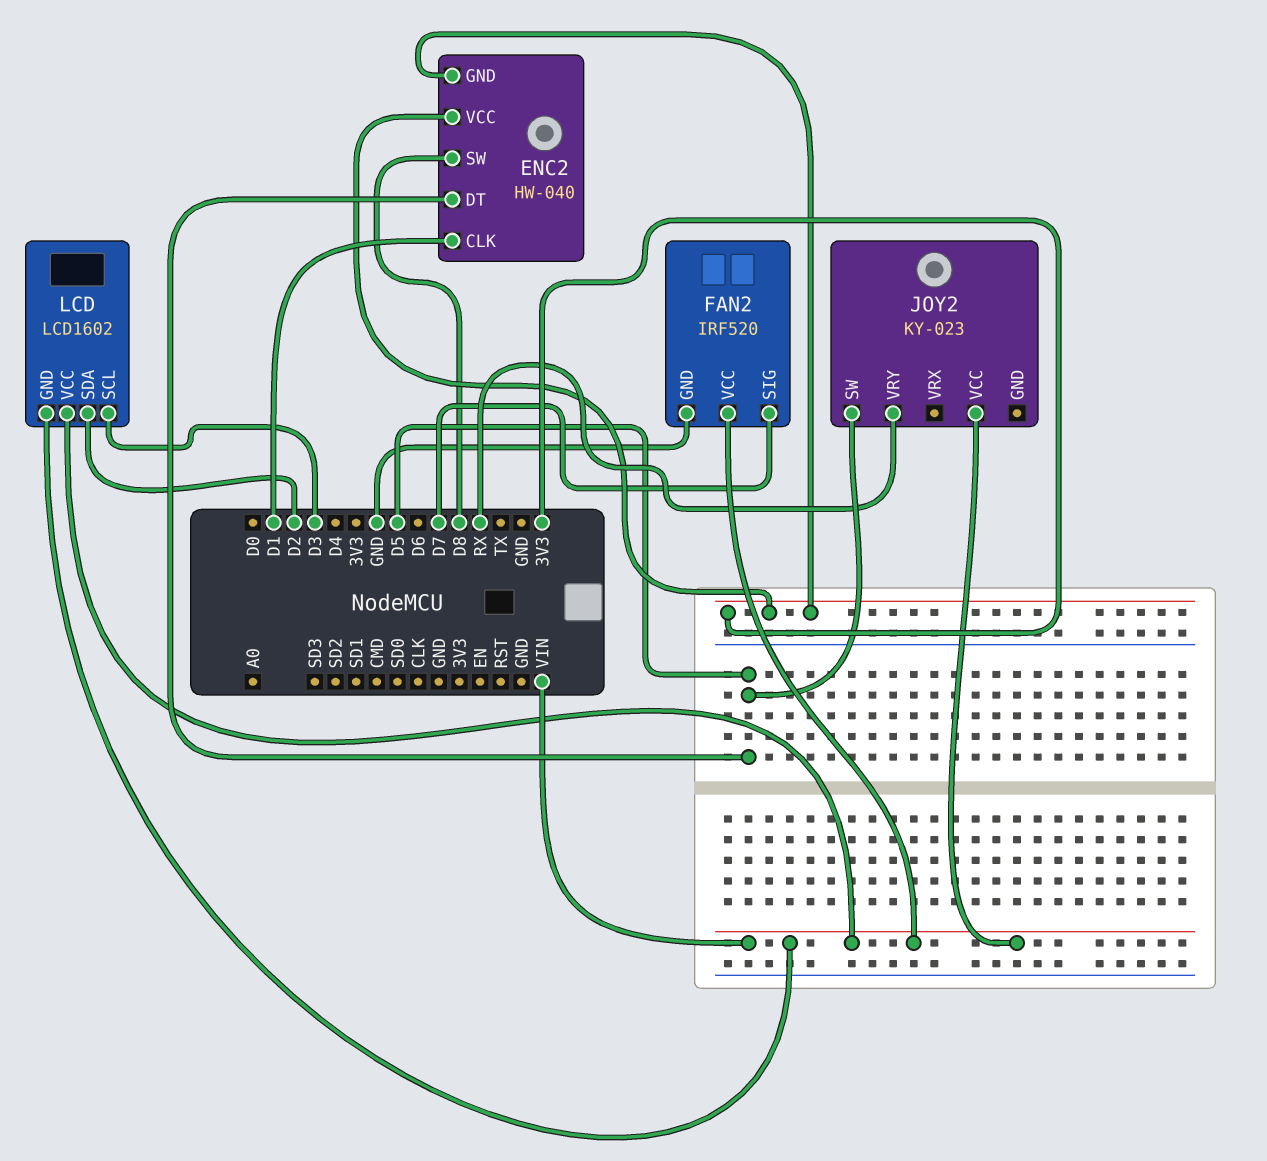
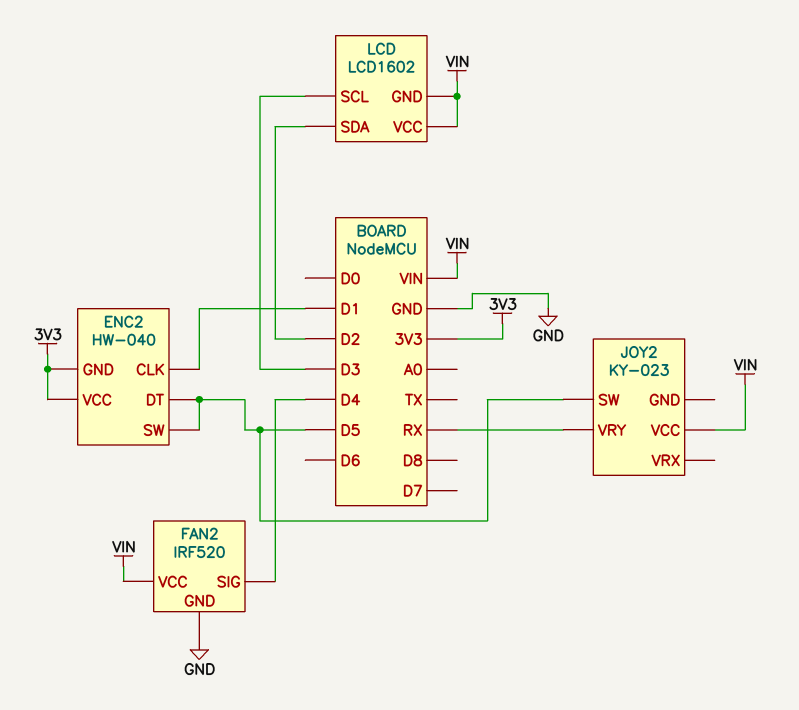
ENC2 pin SW: D8 -> D5
FAN2 pin SIG: D7 -> D4

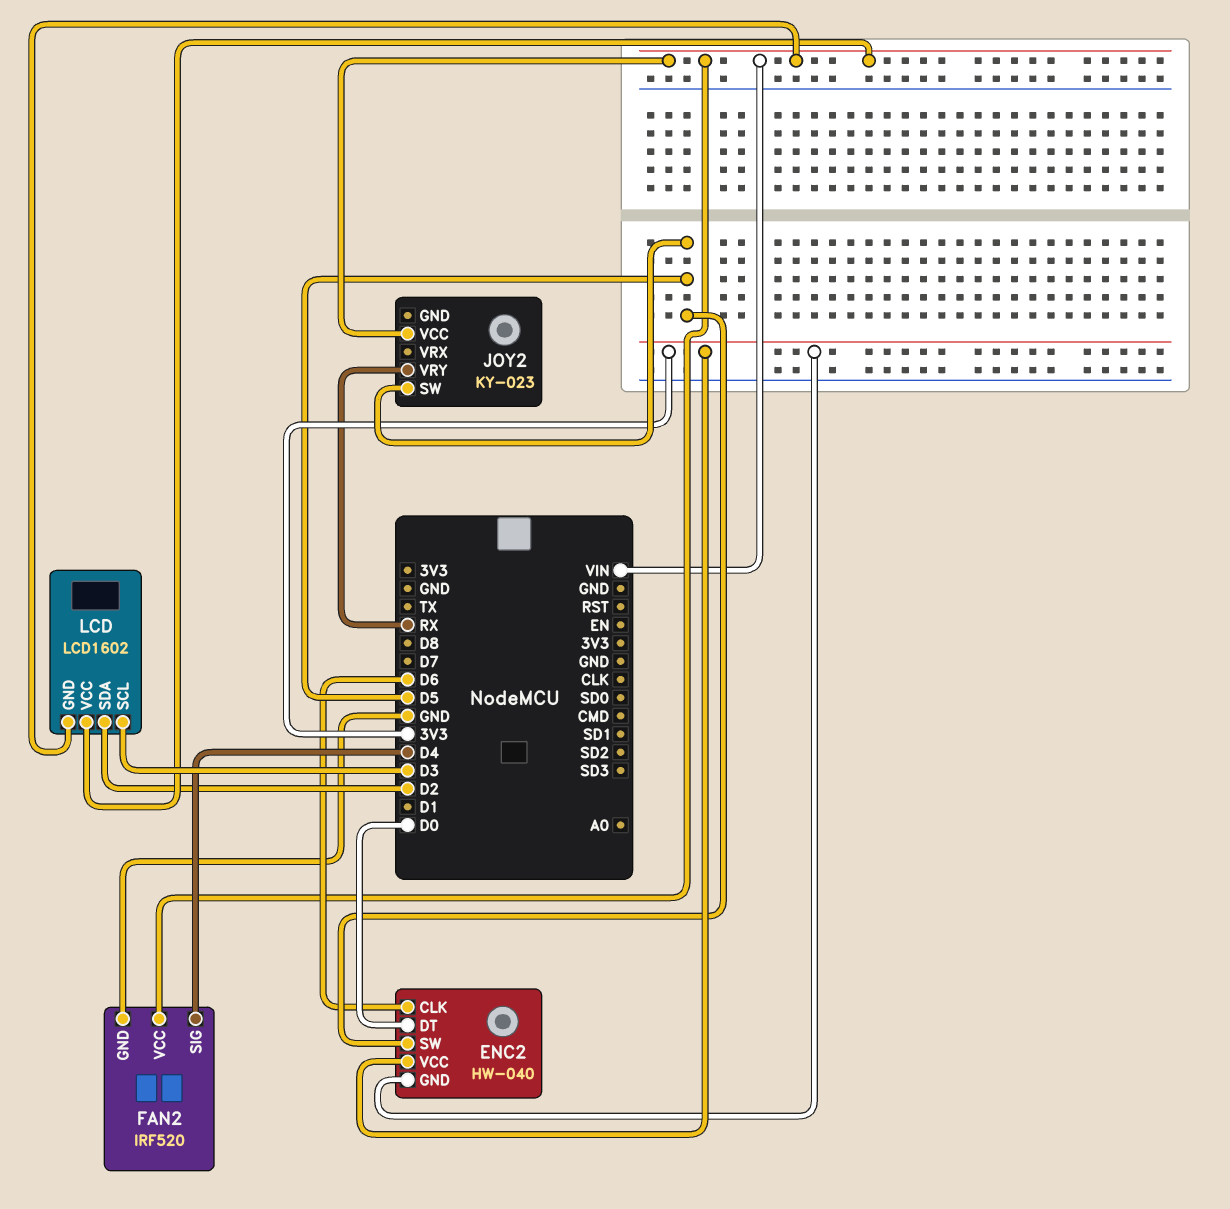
ENC2 pin CLK: D1 -> D6
ENC2 pin DT: D5 -> D0

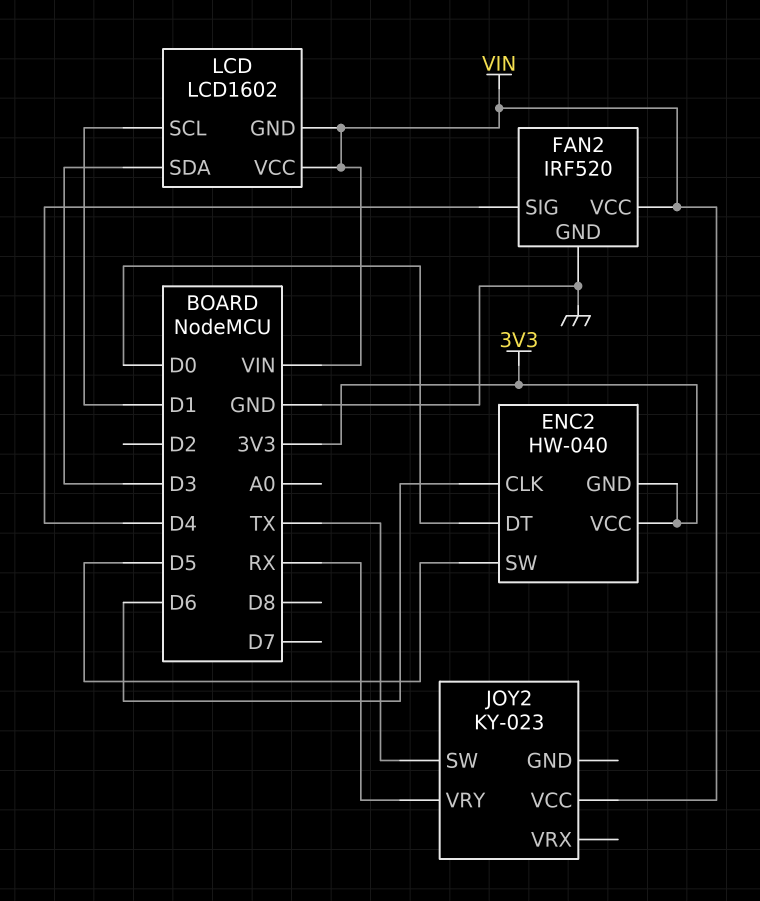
JOY2 pin SW: D5 -> TX
LCD pin SCL: D3 -> D1
LCD pin SDA: D2 -> D3

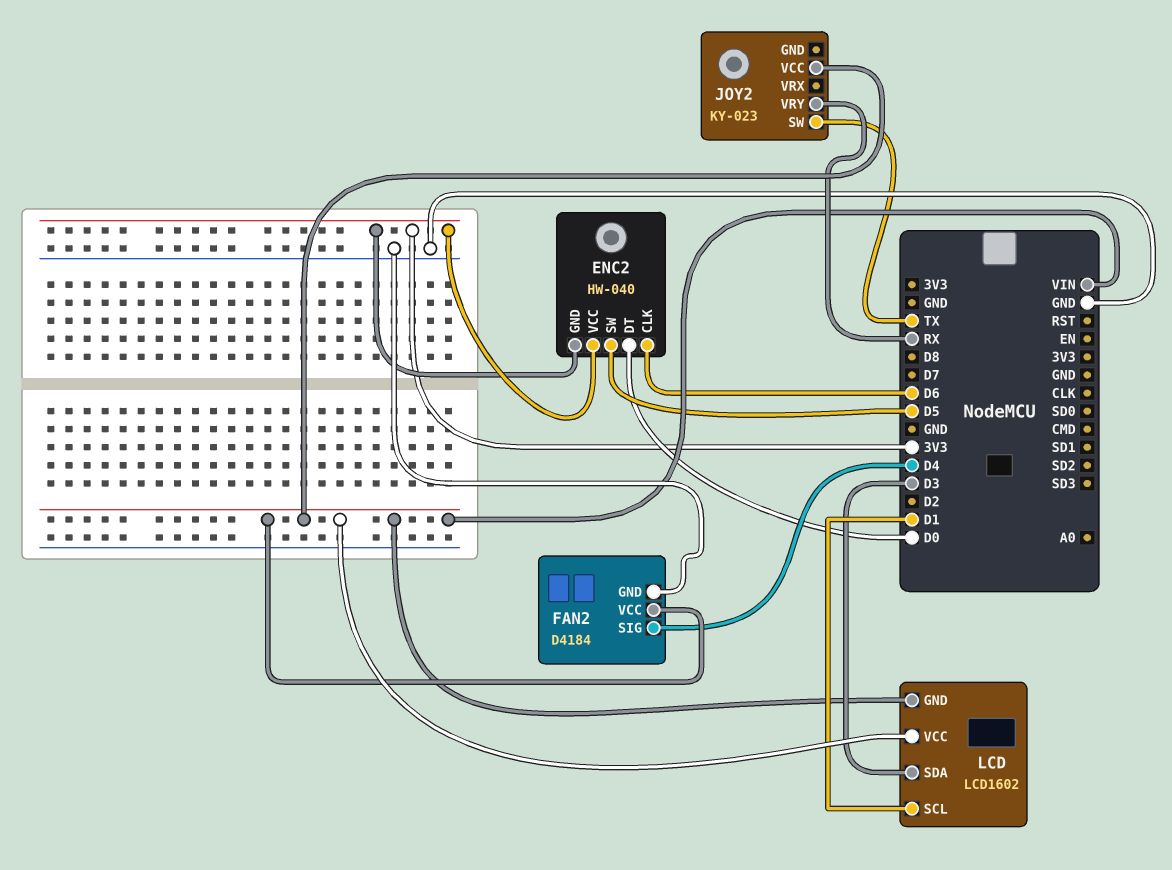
FAN2: IRF520 -> D4184

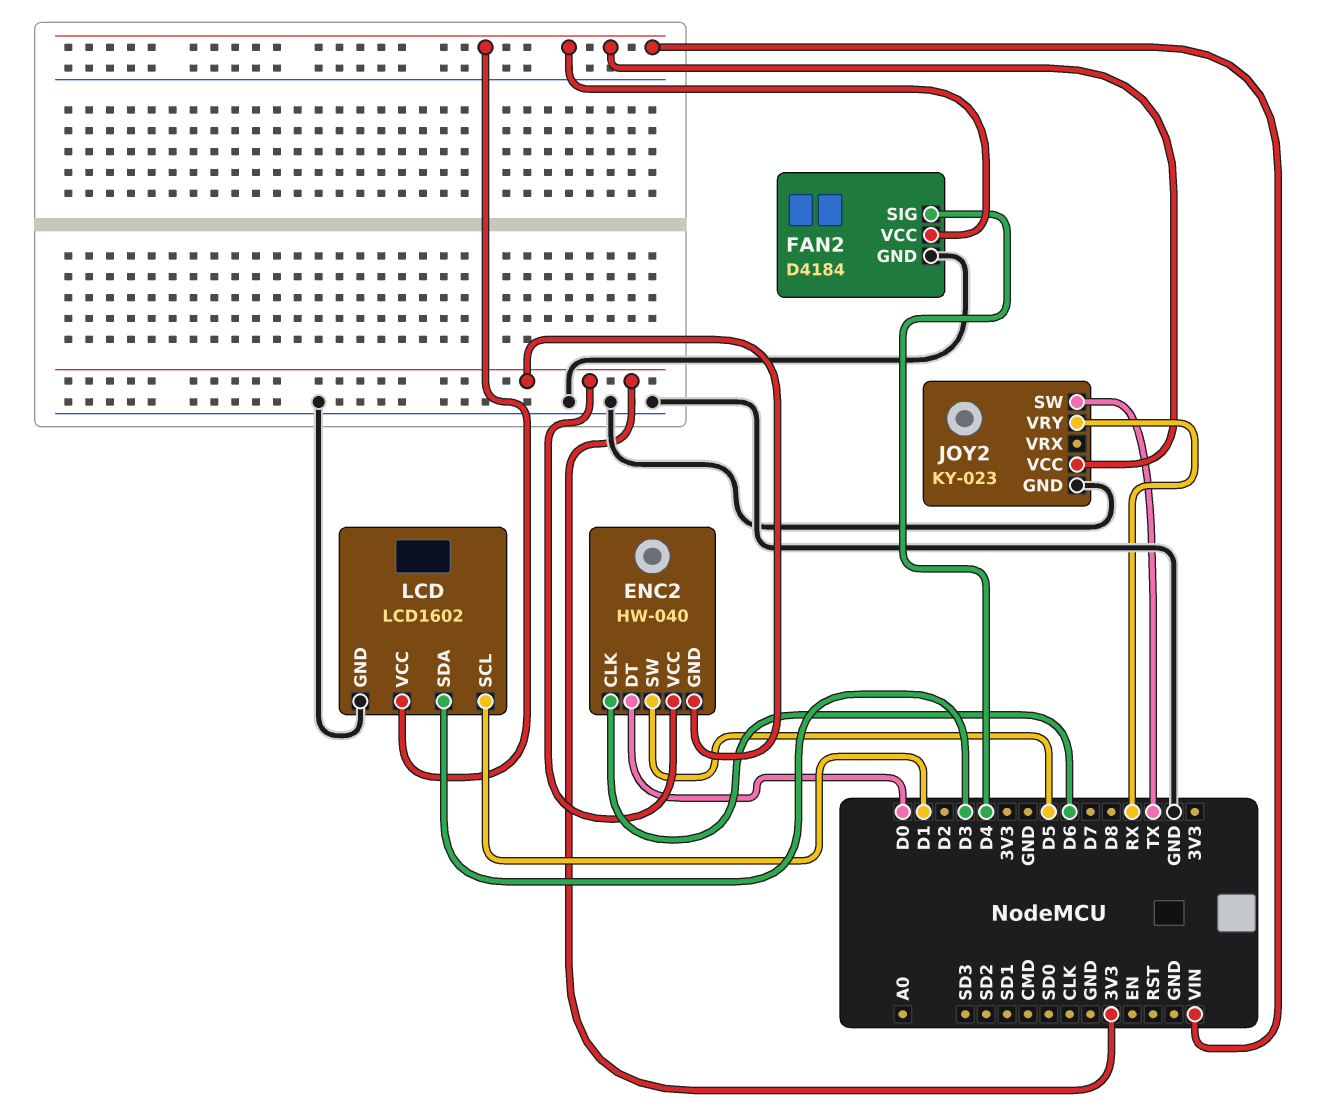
JOY2 pin GND: none -> GND
LCD pin GND: VIN -> GND

